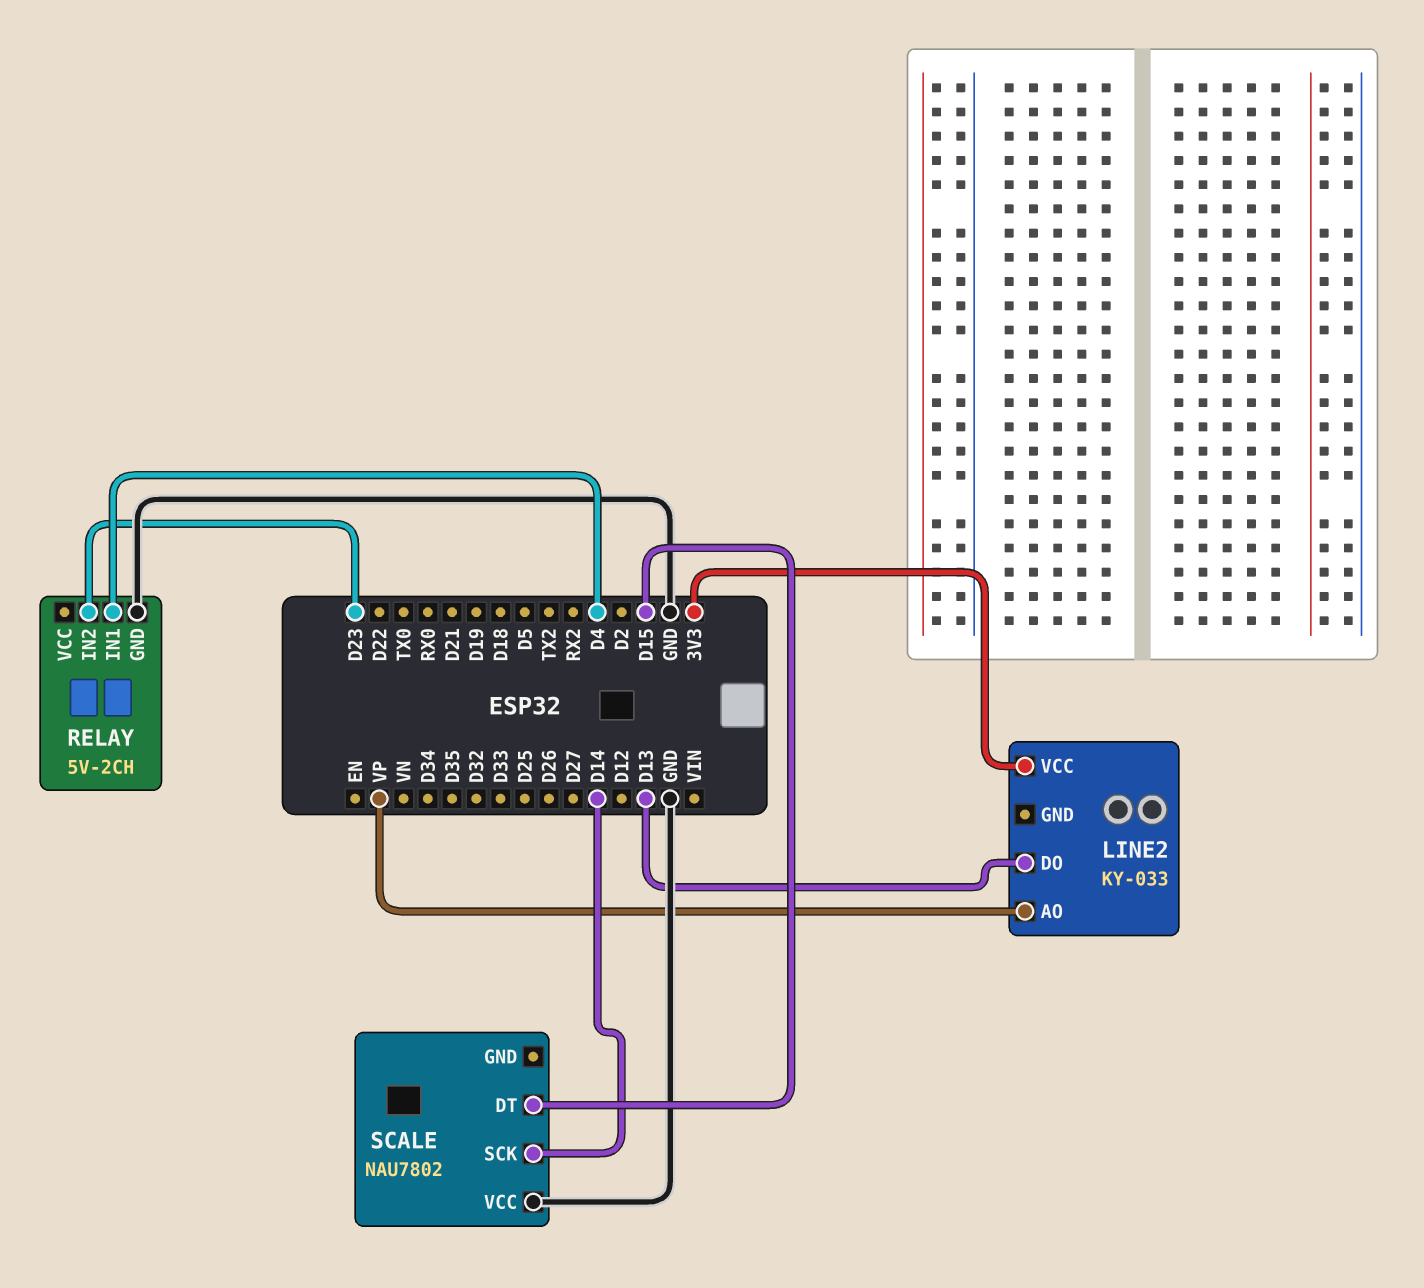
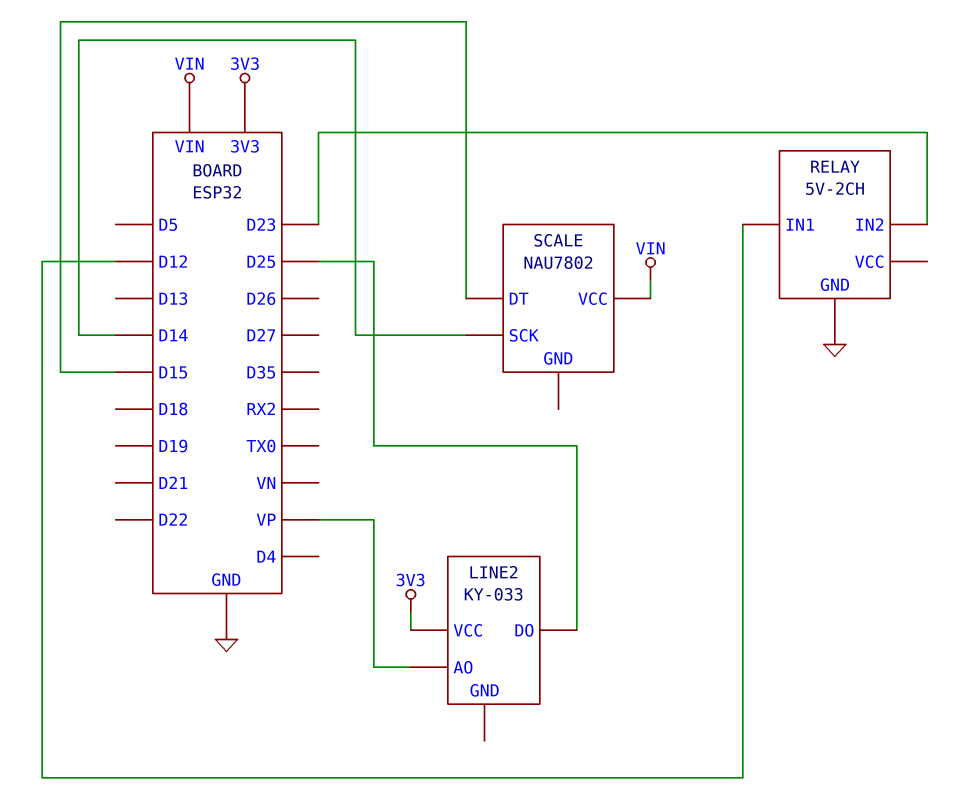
LINE2 pin DO: D13 -> D25
RELAY pin IN1: D4 -> D12
SCALE pin VCC: GND -> VIN

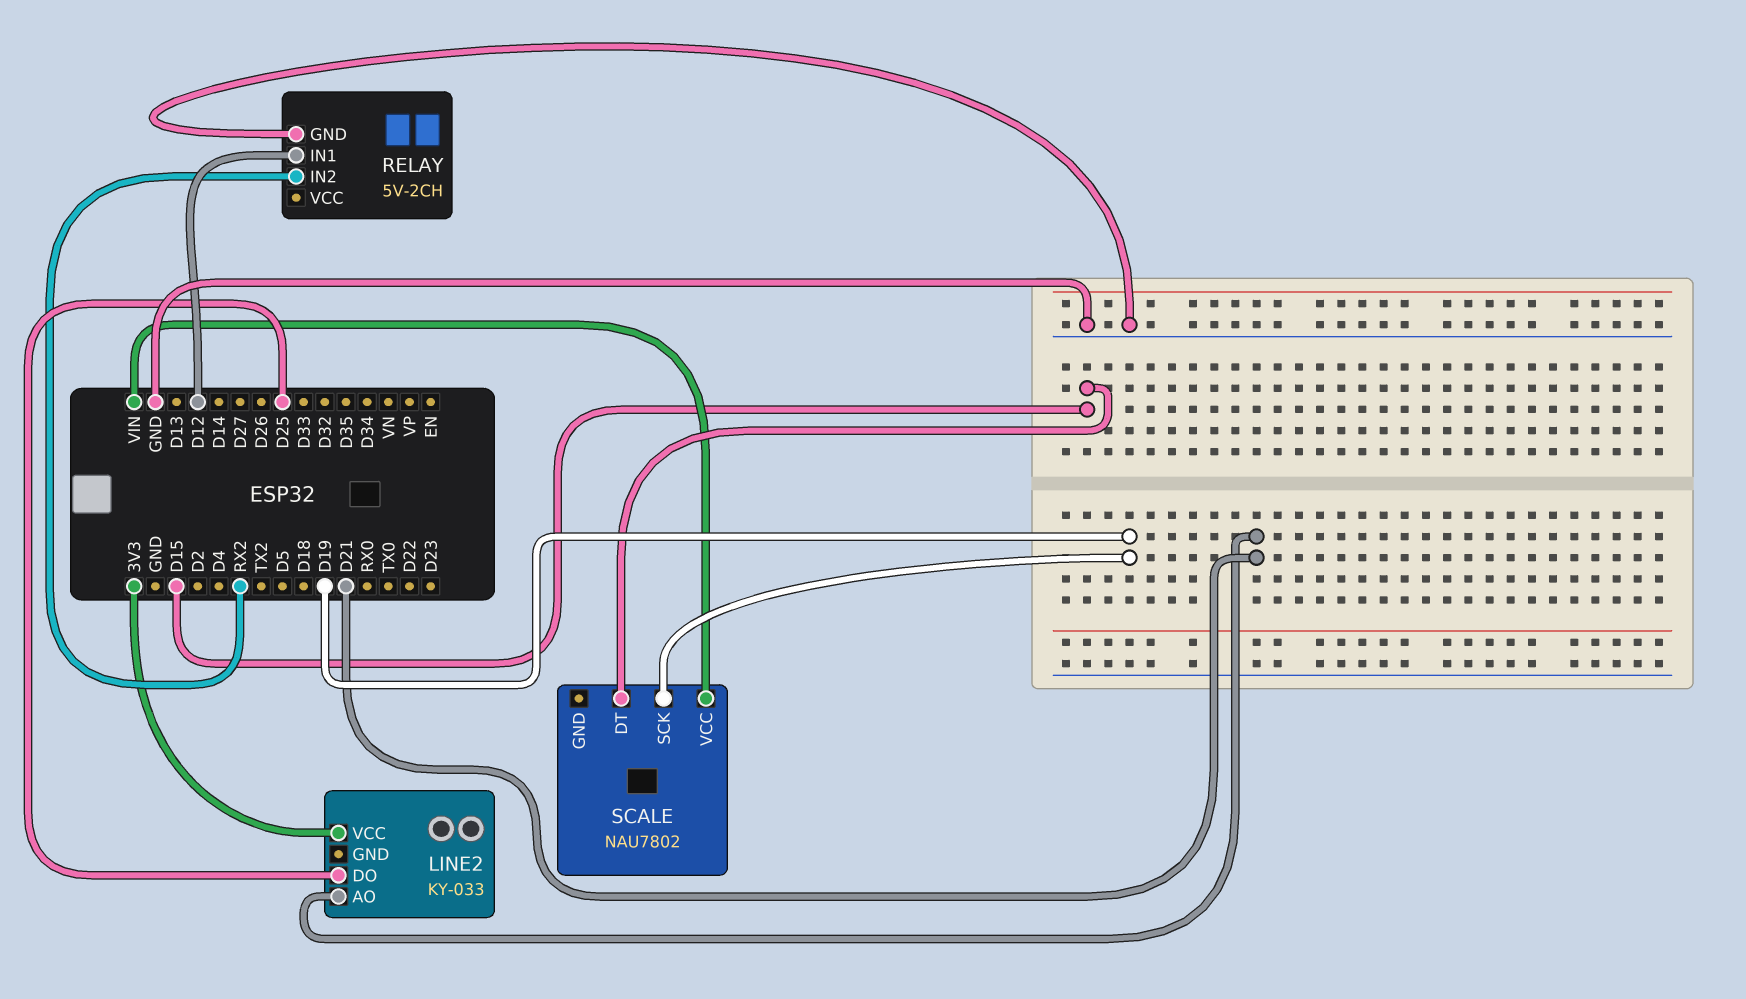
LINE2 pin AO: VP -> D21
RELAY pin IN2: D23 -> RX2
SCALE pin SCK: D14 -> D19

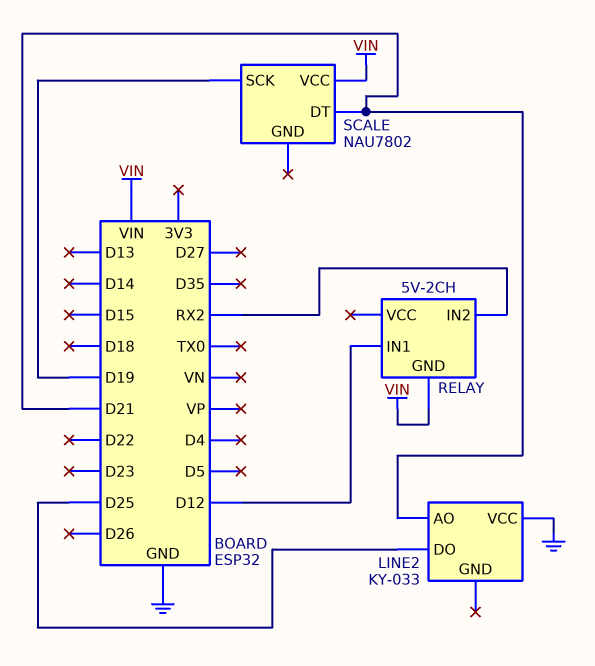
LINE2 pin VCC: 3V3 -> GND
RELAY pin GND: GND -> VIN
SCALE pin DT: D15 -> D21

